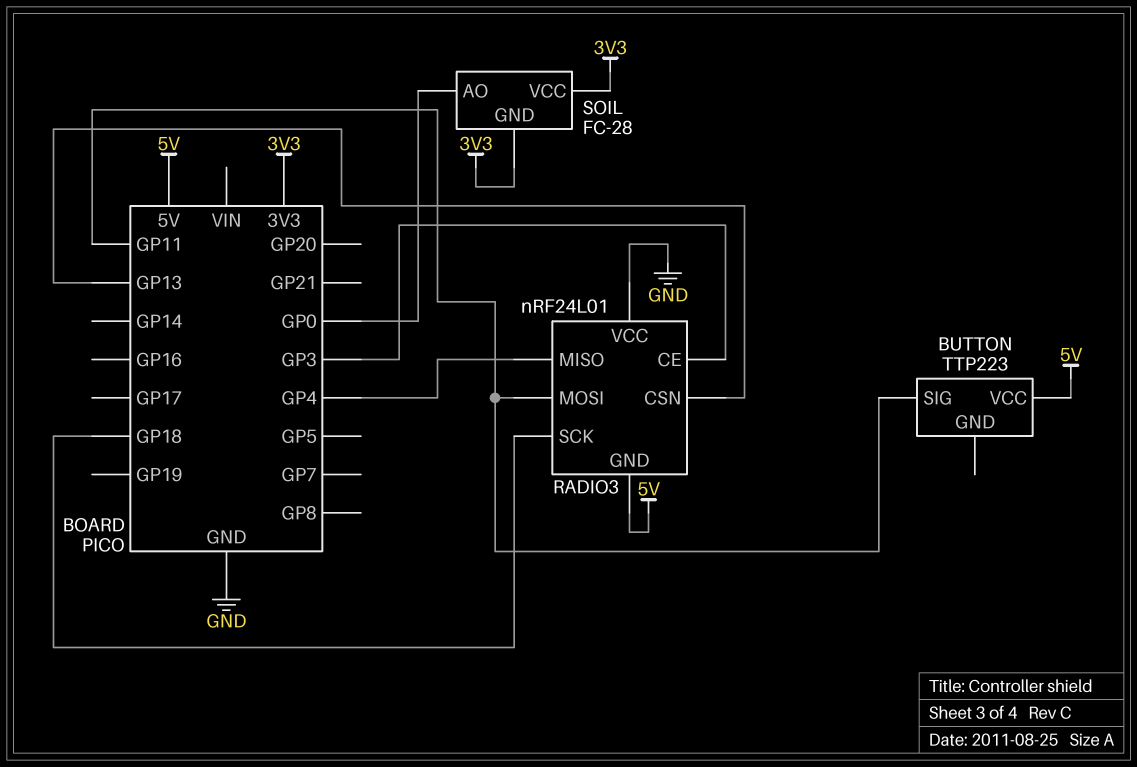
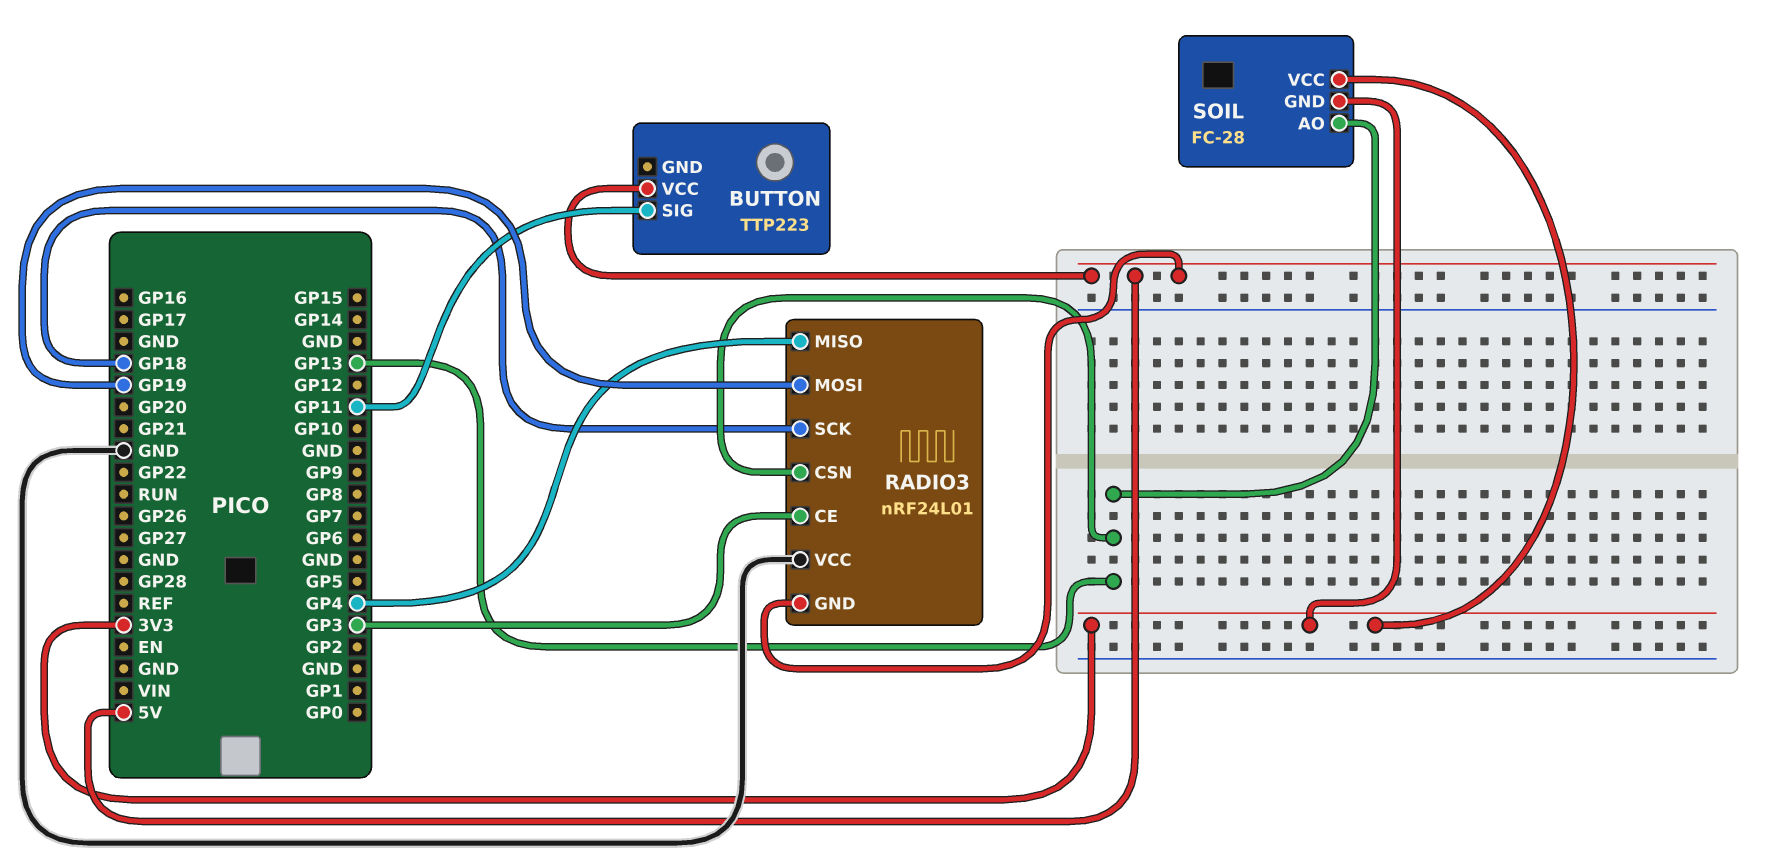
RADIO3 pin MOSI: GP11 -> GP19
SOIL pin AO: GP0 -> GP13

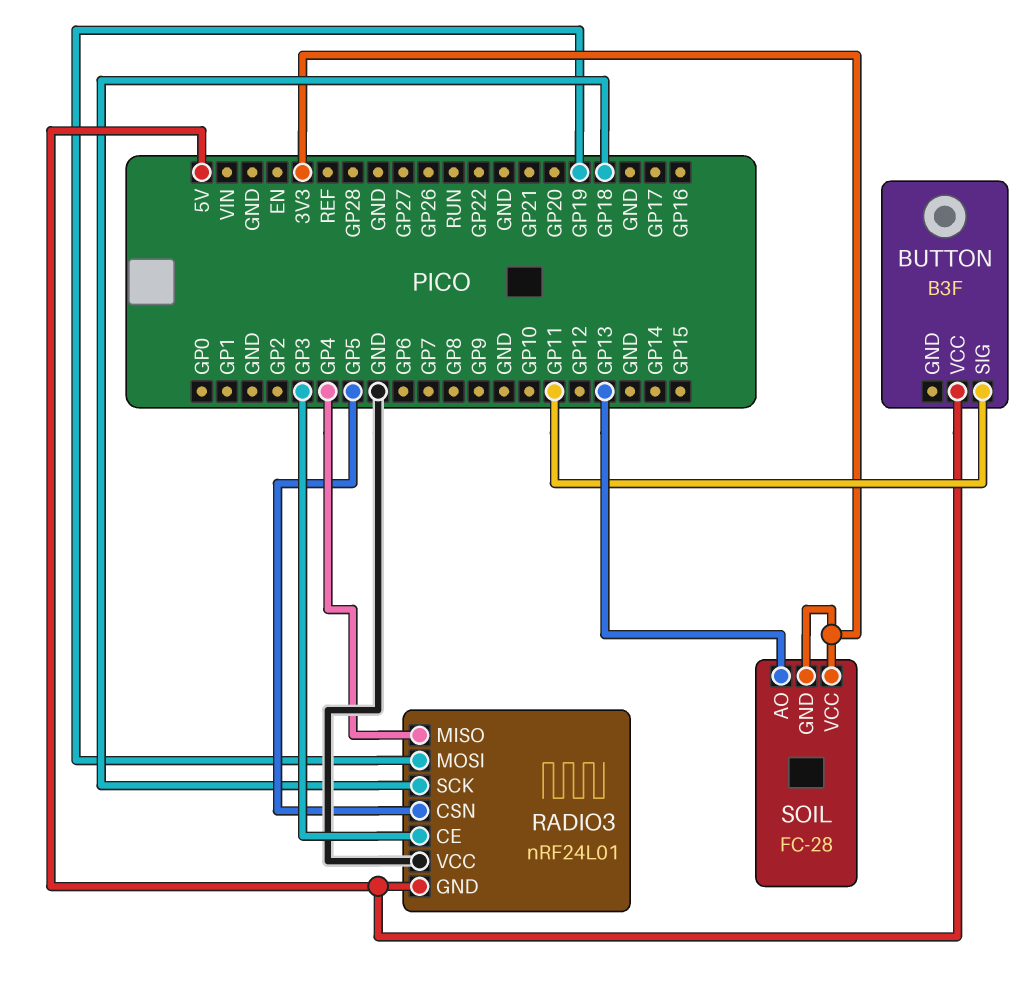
BUTTON: TTP223 -> B3F
RADIO3 pin CSN: GP13 -> GP5

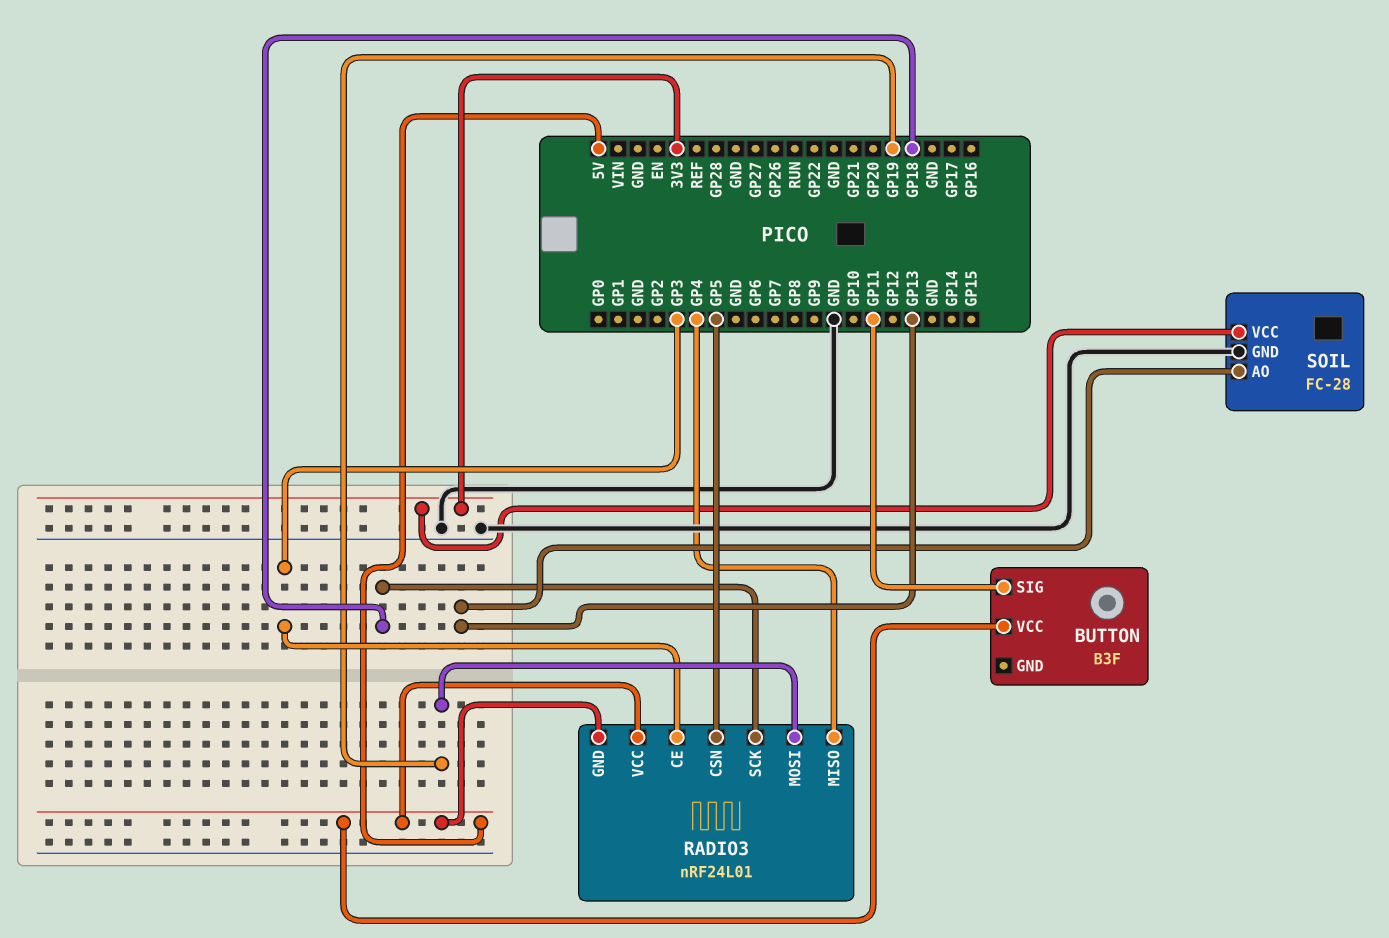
RADIO3 pin VCC: GND -> 5V
SOIL pin GND: 3V3 -> GND

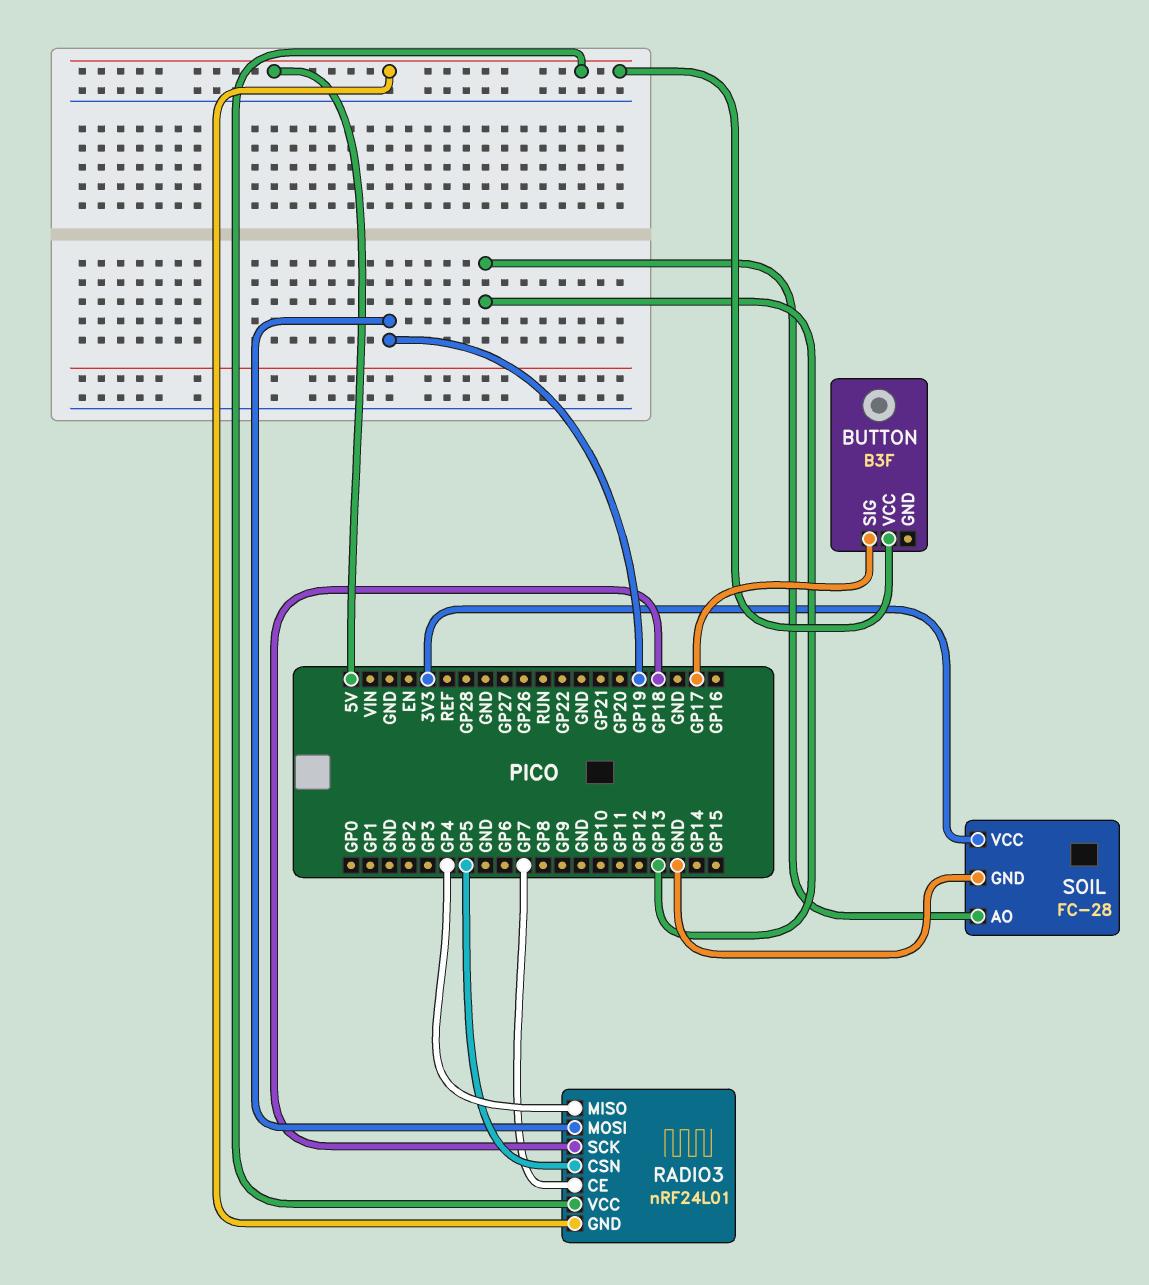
BUTTON pin SIG: GP11 -> GP17
RADIO3 pin CE: GP3 -> GP7

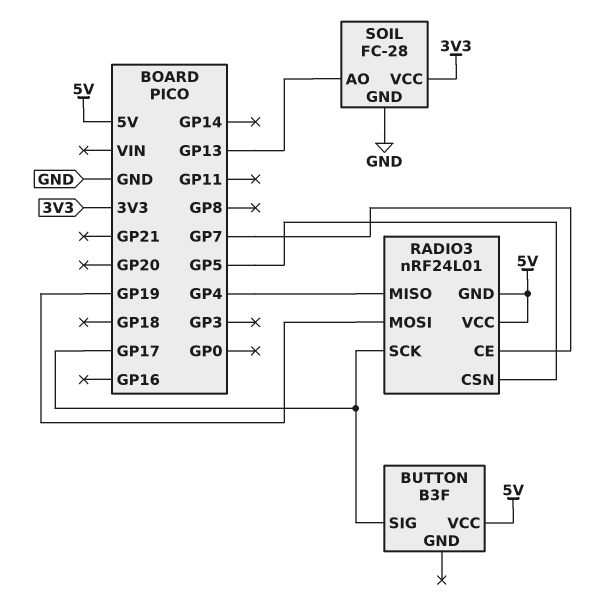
RADIO3 pin SCK: GP18 -> GP17

